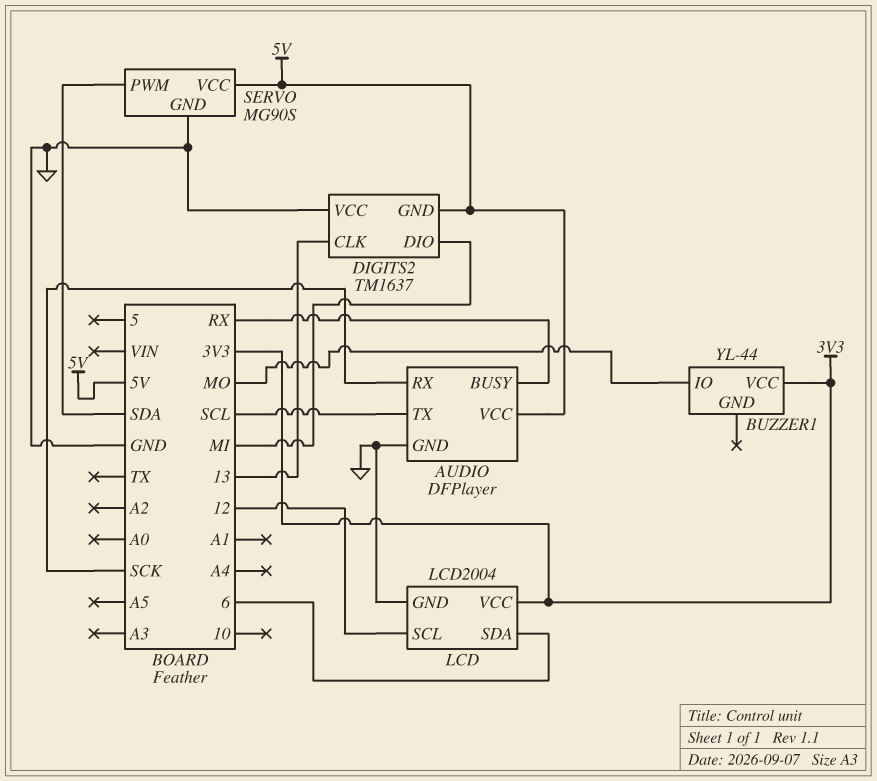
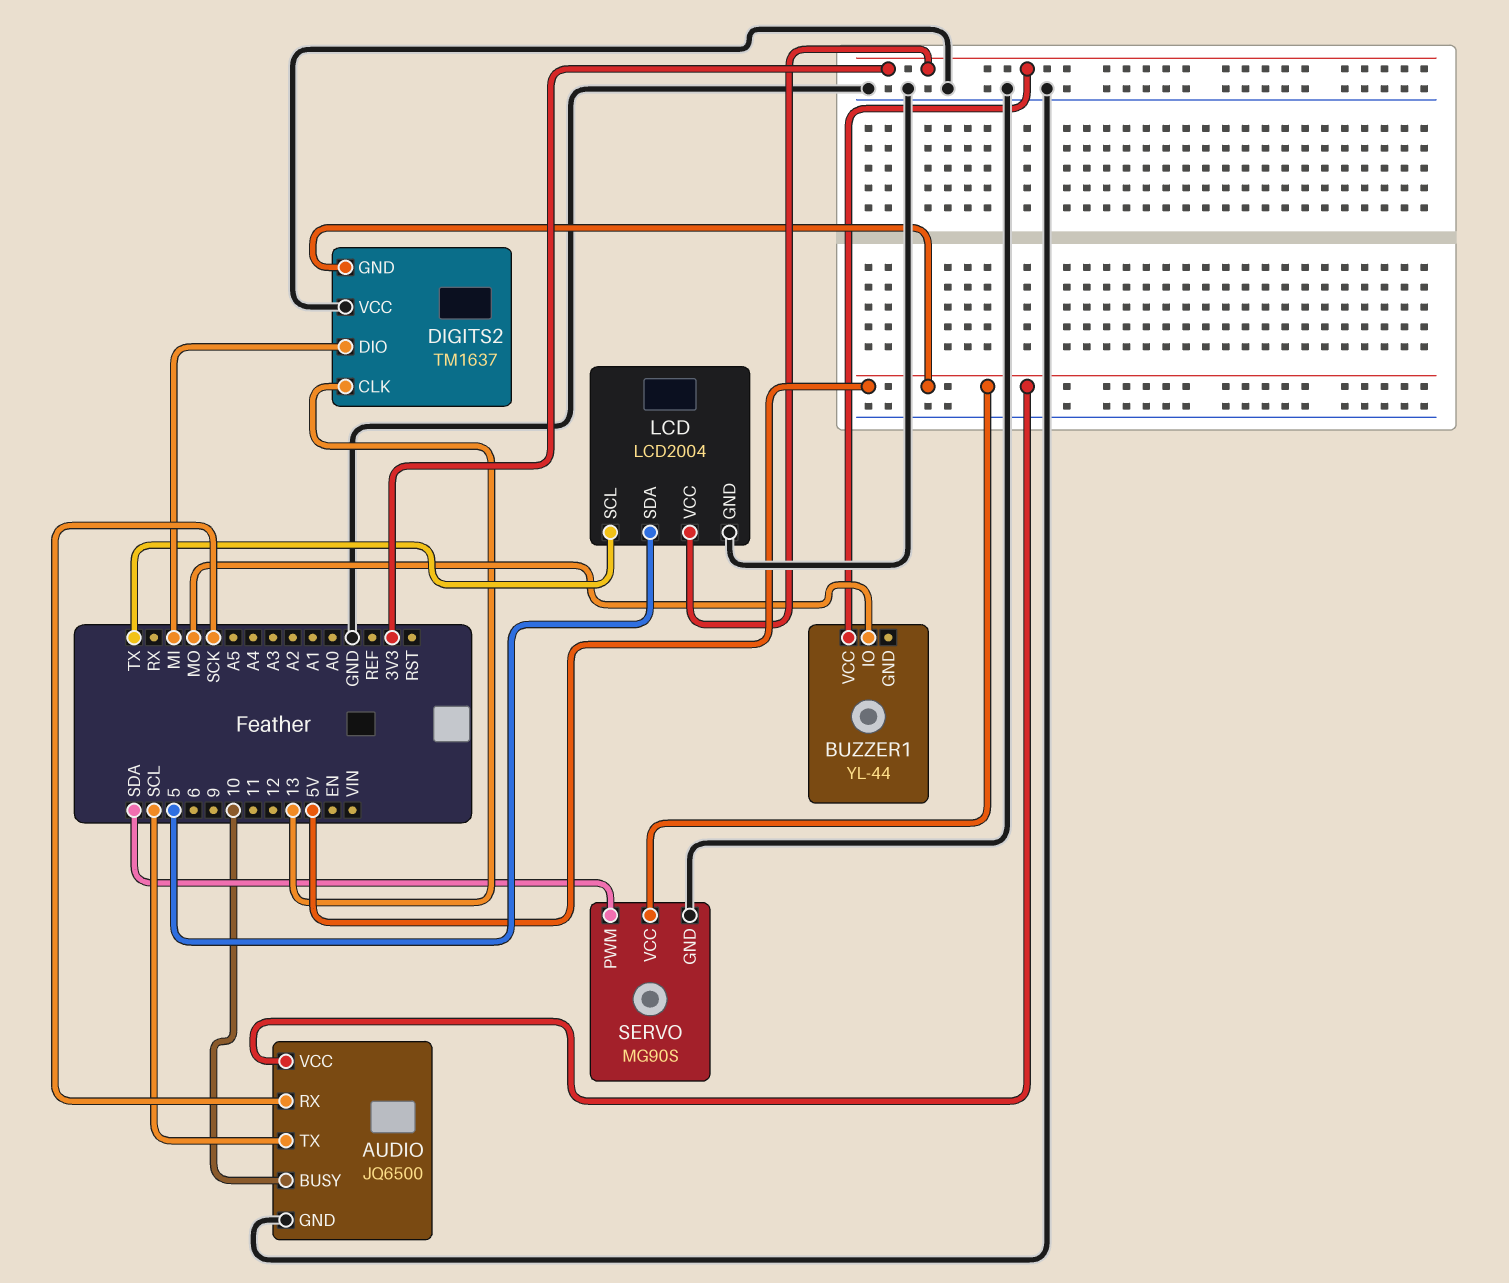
AUDIO: DFPlayer -> JQ6500
AUDIO pin BUSY: RX -> 10
LCD pin SCL: 12 -> TX
LCD pin SDA: 6 -> 5

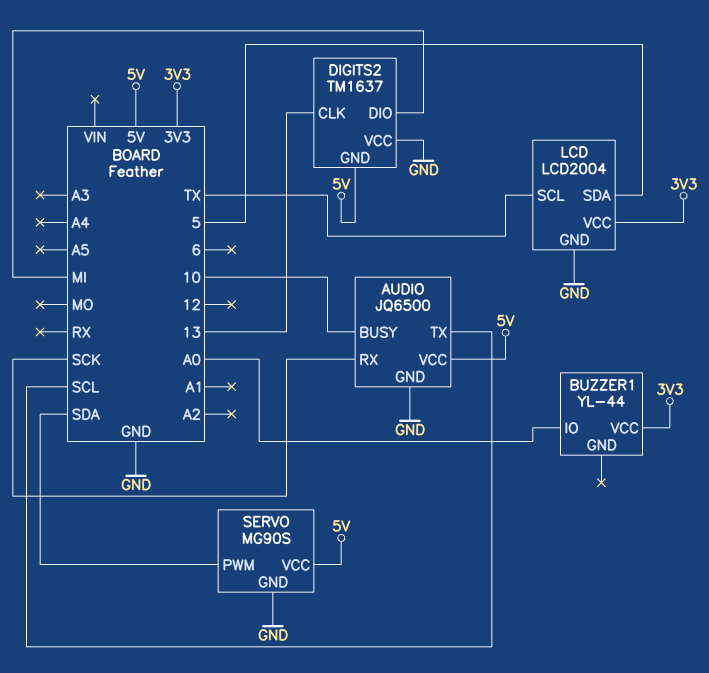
BUZZER1 pin IO: MO -> A0

